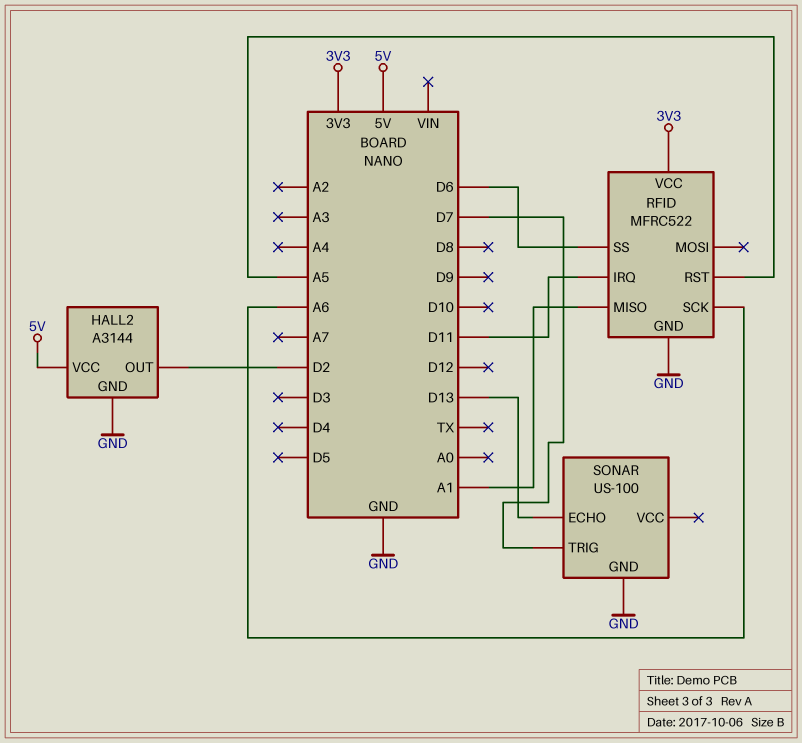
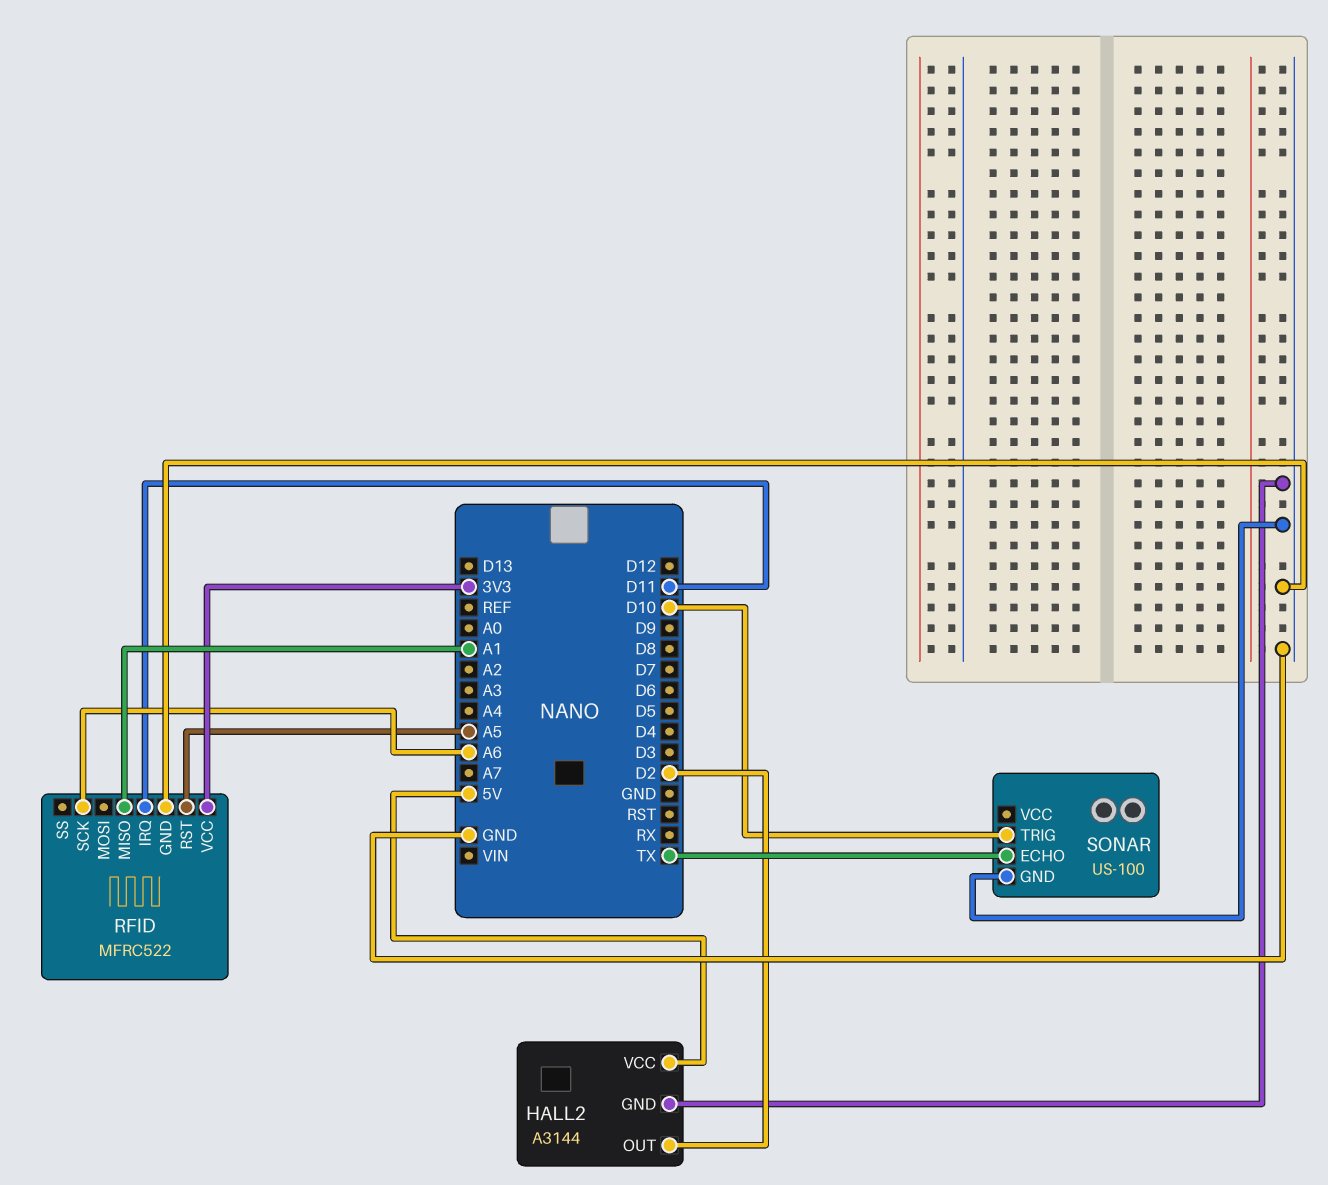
RFID pin SS: D6 -> none
SONAR pin ECHO: D13 -> TX
SONAR pin TRIG: D7 -> D10

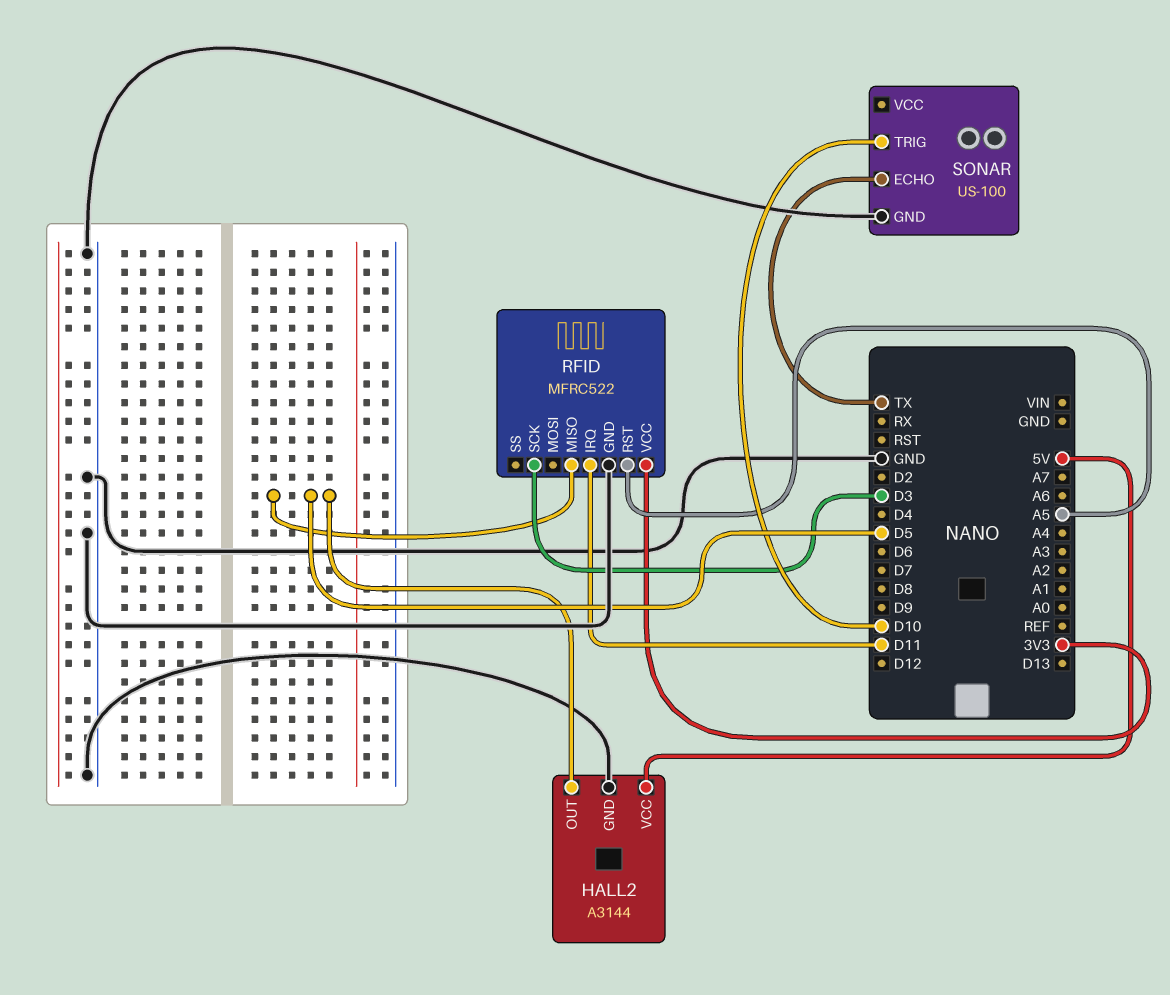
HALL2 pin OUT: D2 -> D5
RFID pin MISO: A1 -> D5
RFID pin SCK: A6 -> D3

